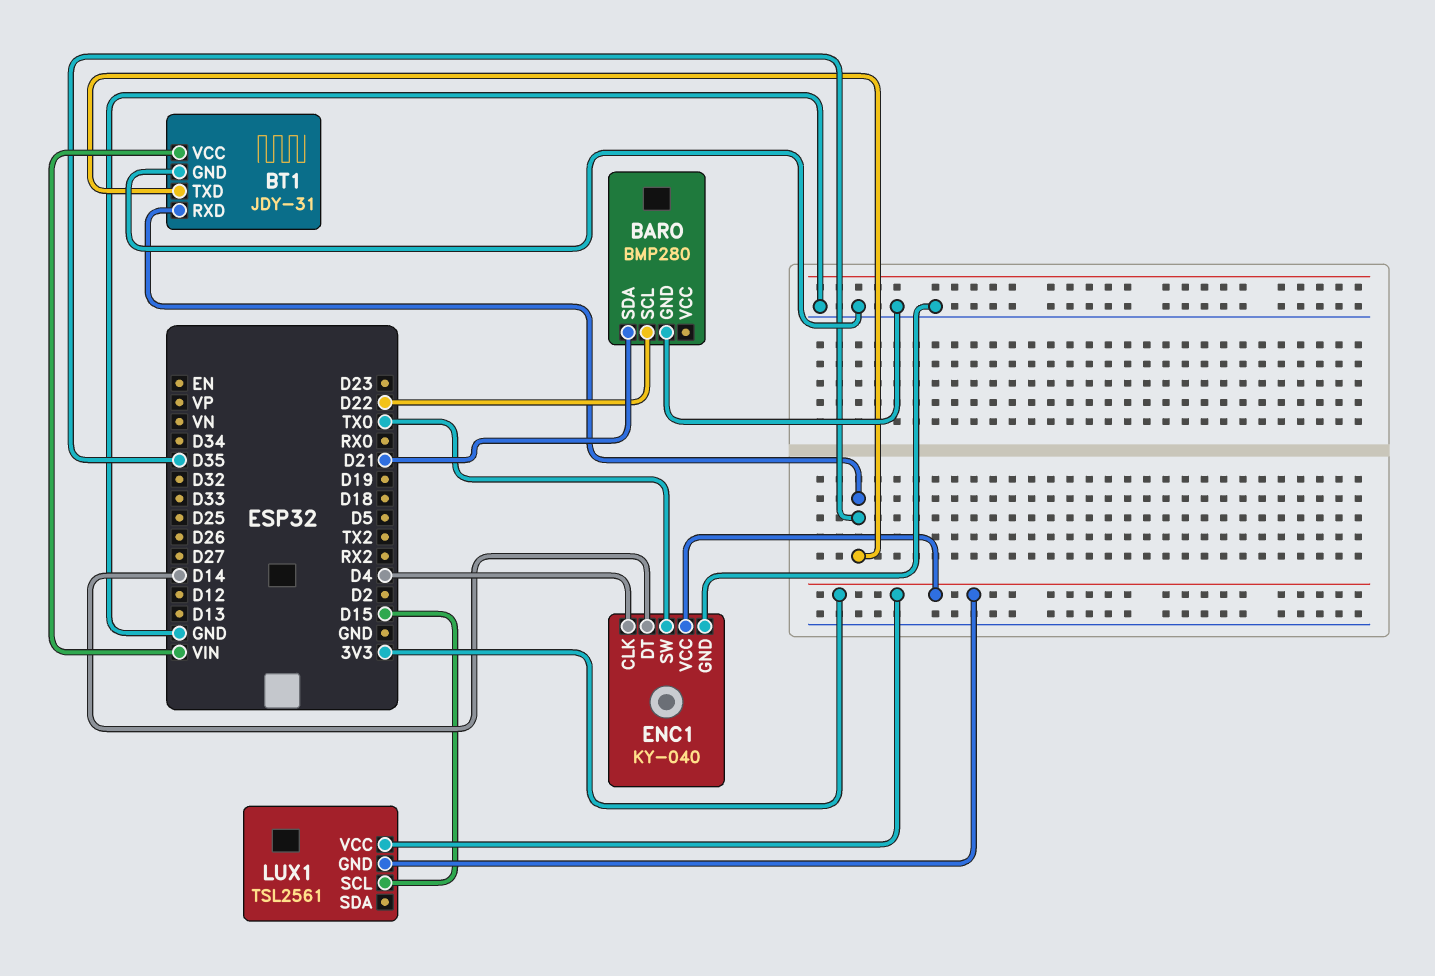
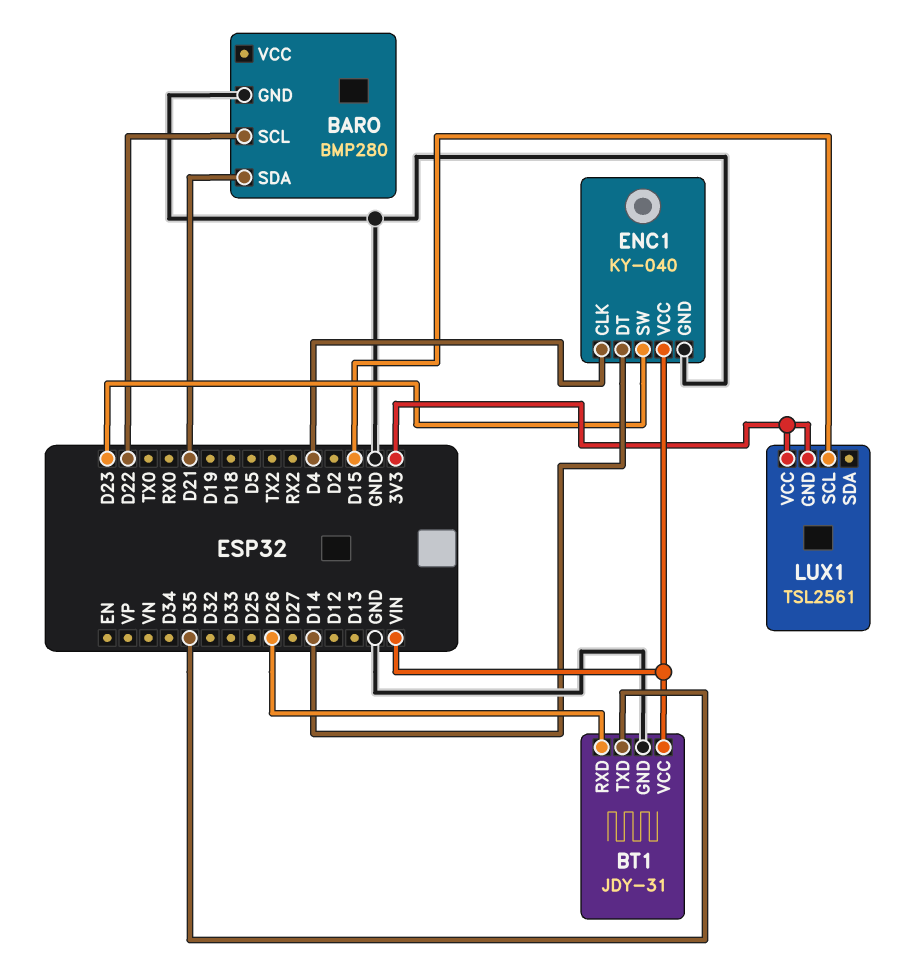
BT1 pin RXD: D35 -> D26
ENC1 pin SW: TX0 -> D23
ENC1 pin VCC: 3V3 -> VIN

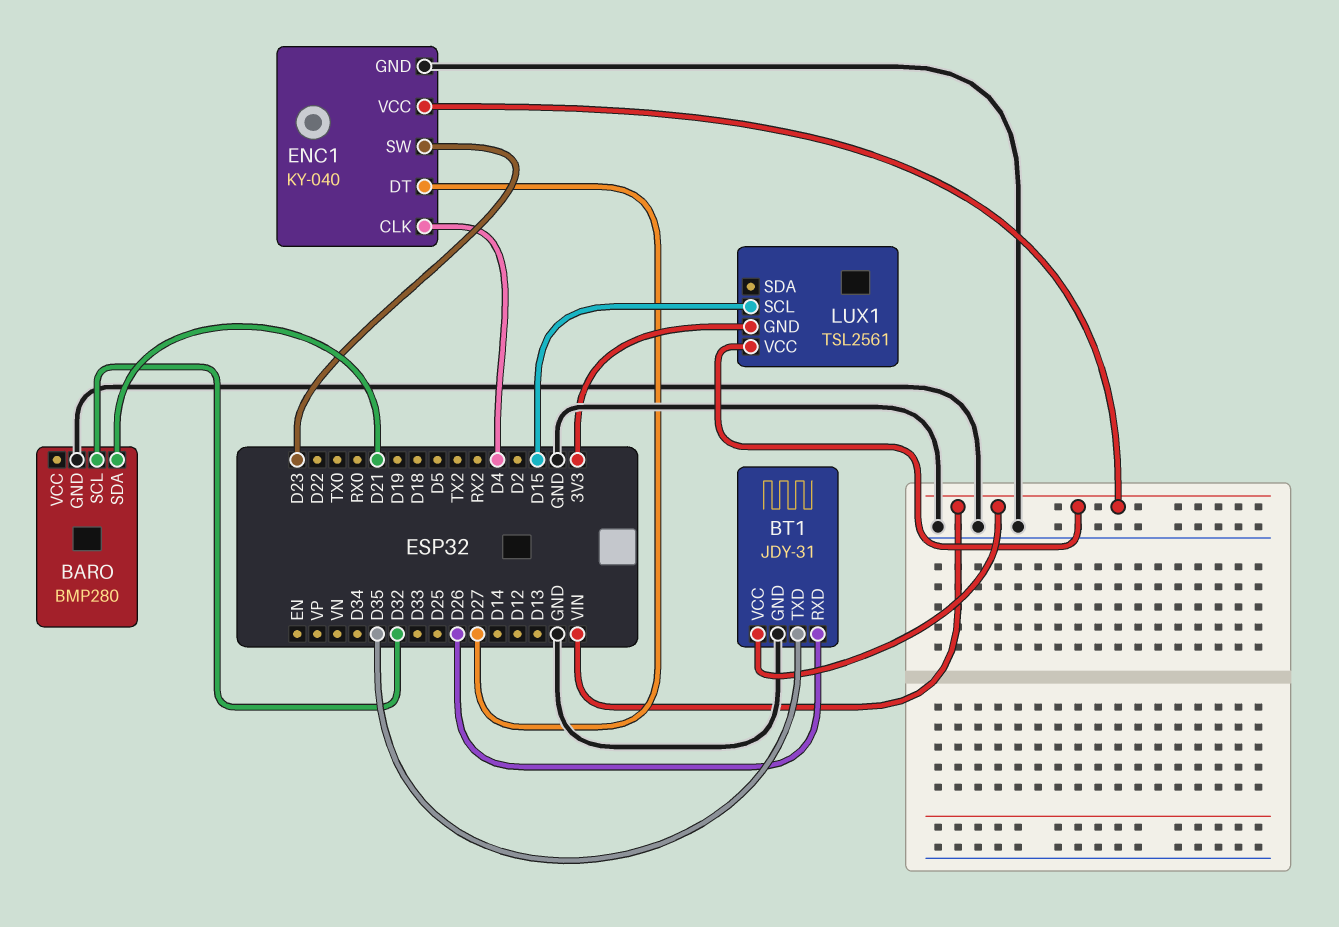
BARO pin SCL: D22 -> D32
ENC1 pin DT: D14 -> D27
LUX1 pin VCC: 3V3 -> VIN

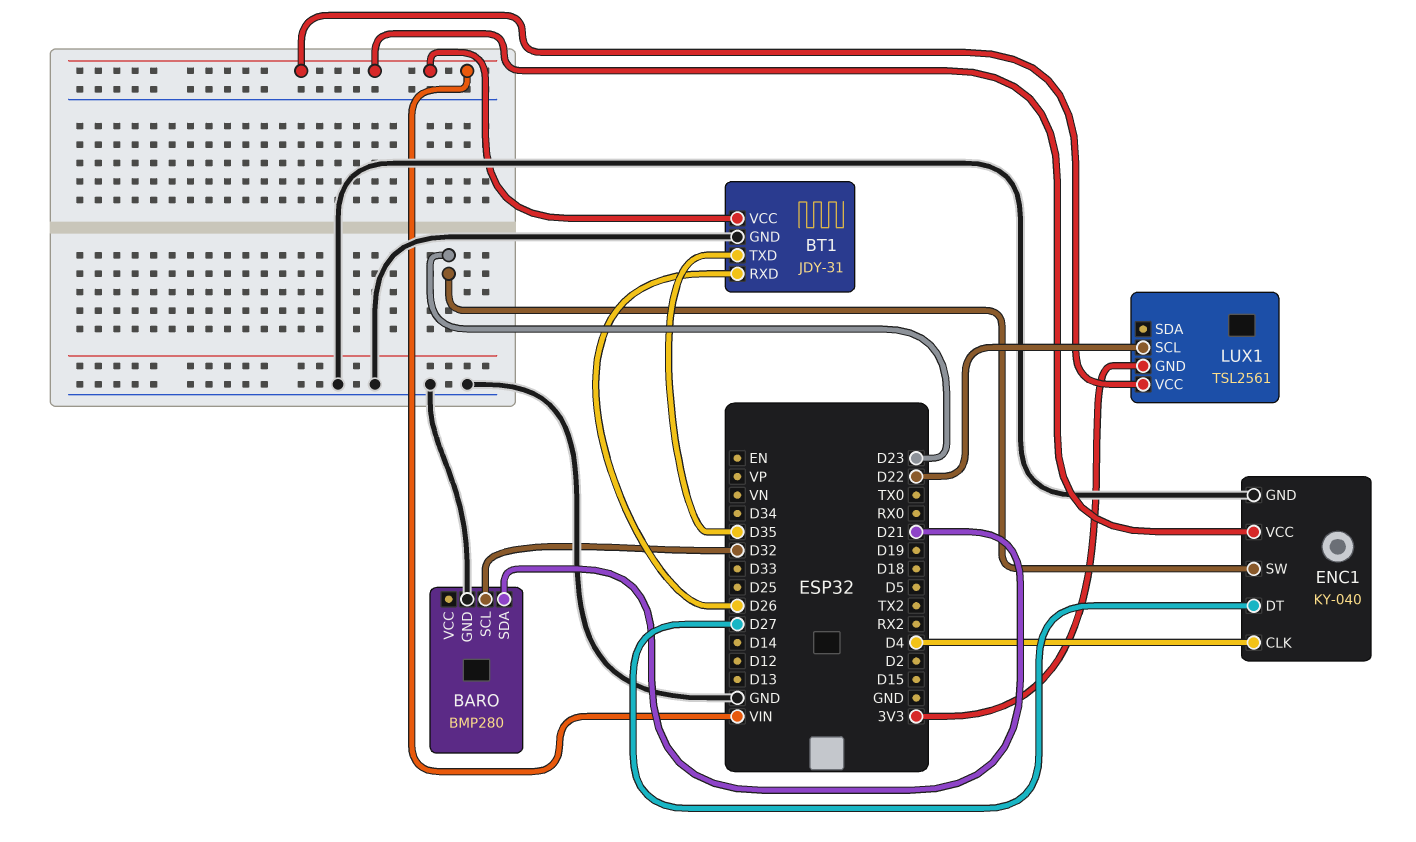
LUX1 pin SCL: D15 -> D22

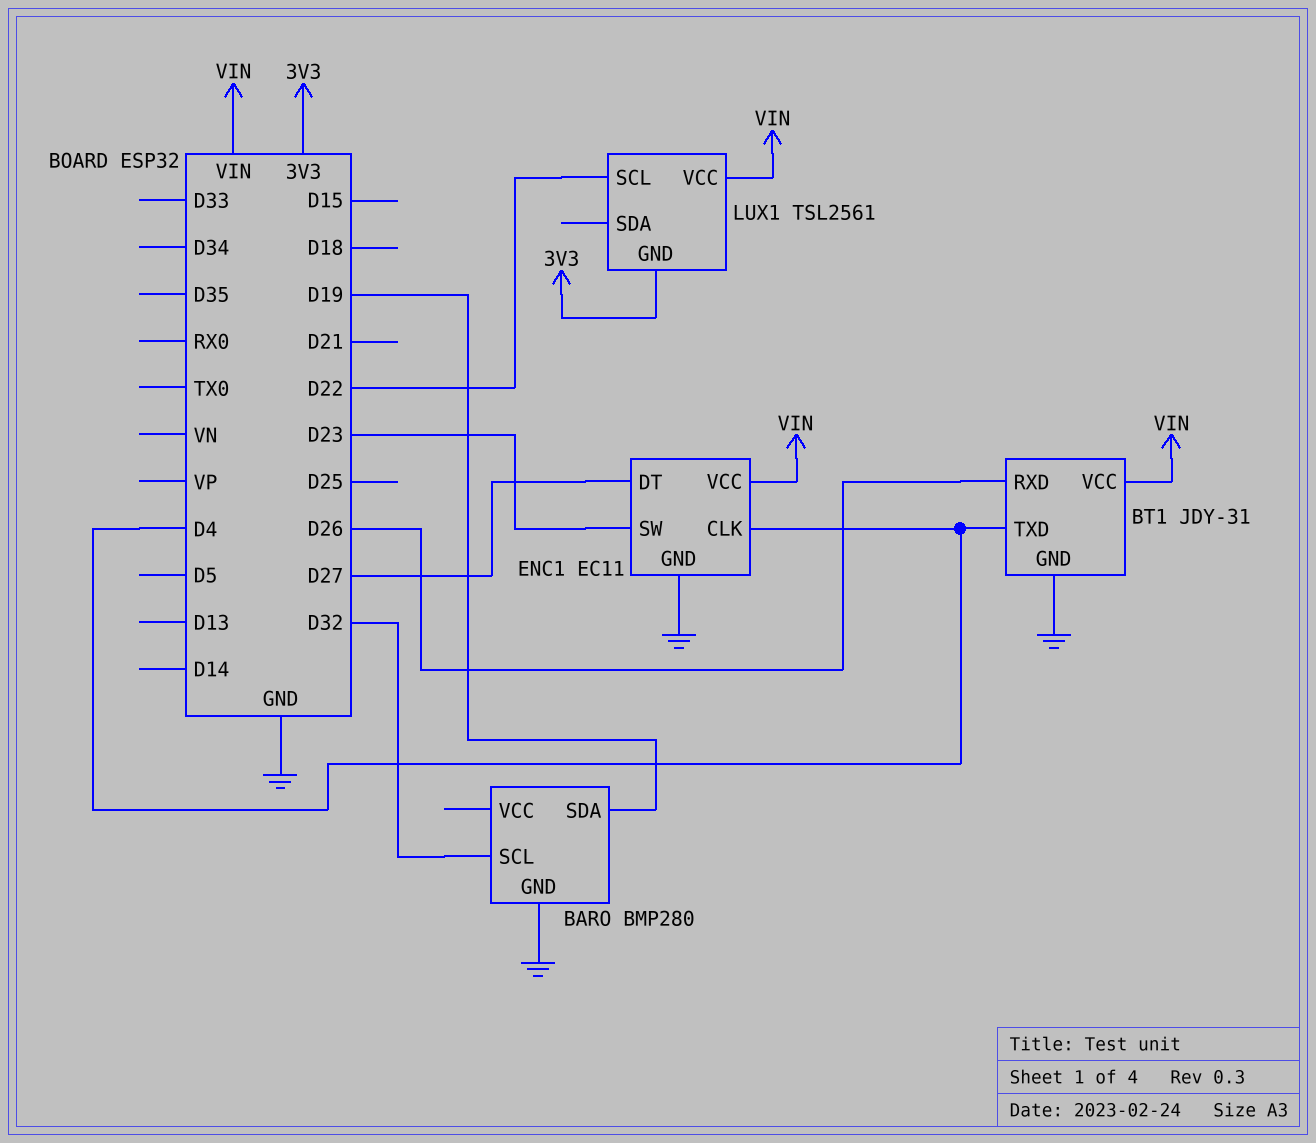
BARO pin SDA: D21 -> D19
BT1 pin TXD: D35 -> D4
ENC1: KY-040 -> EC11

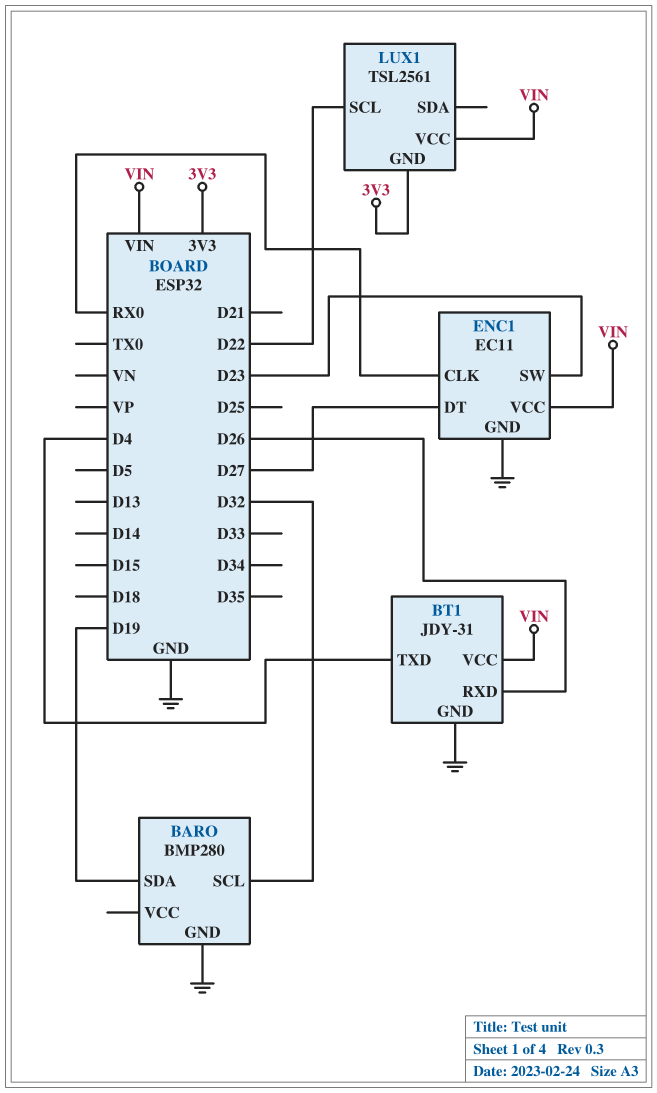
ENC1 pin CLK: D4 -> RX0

